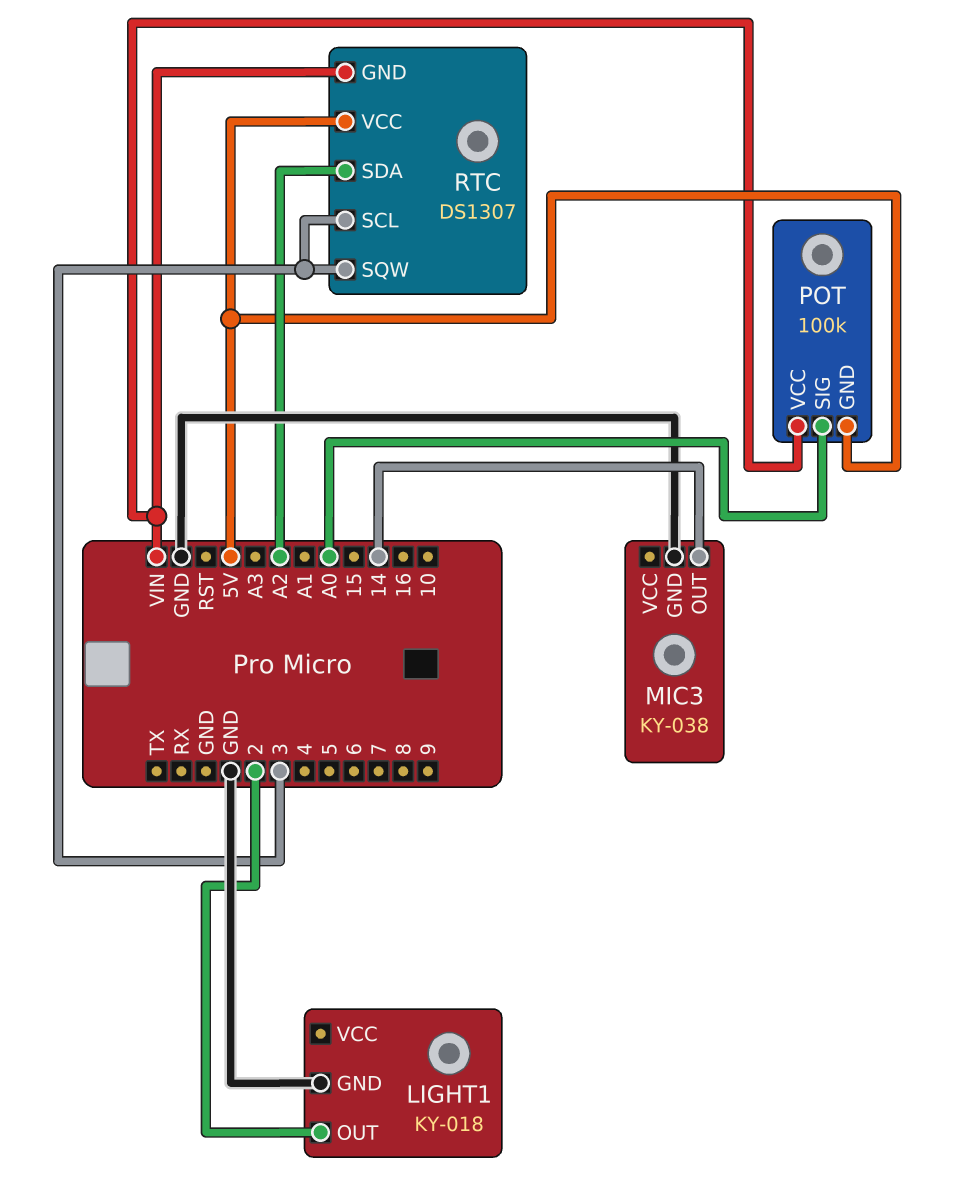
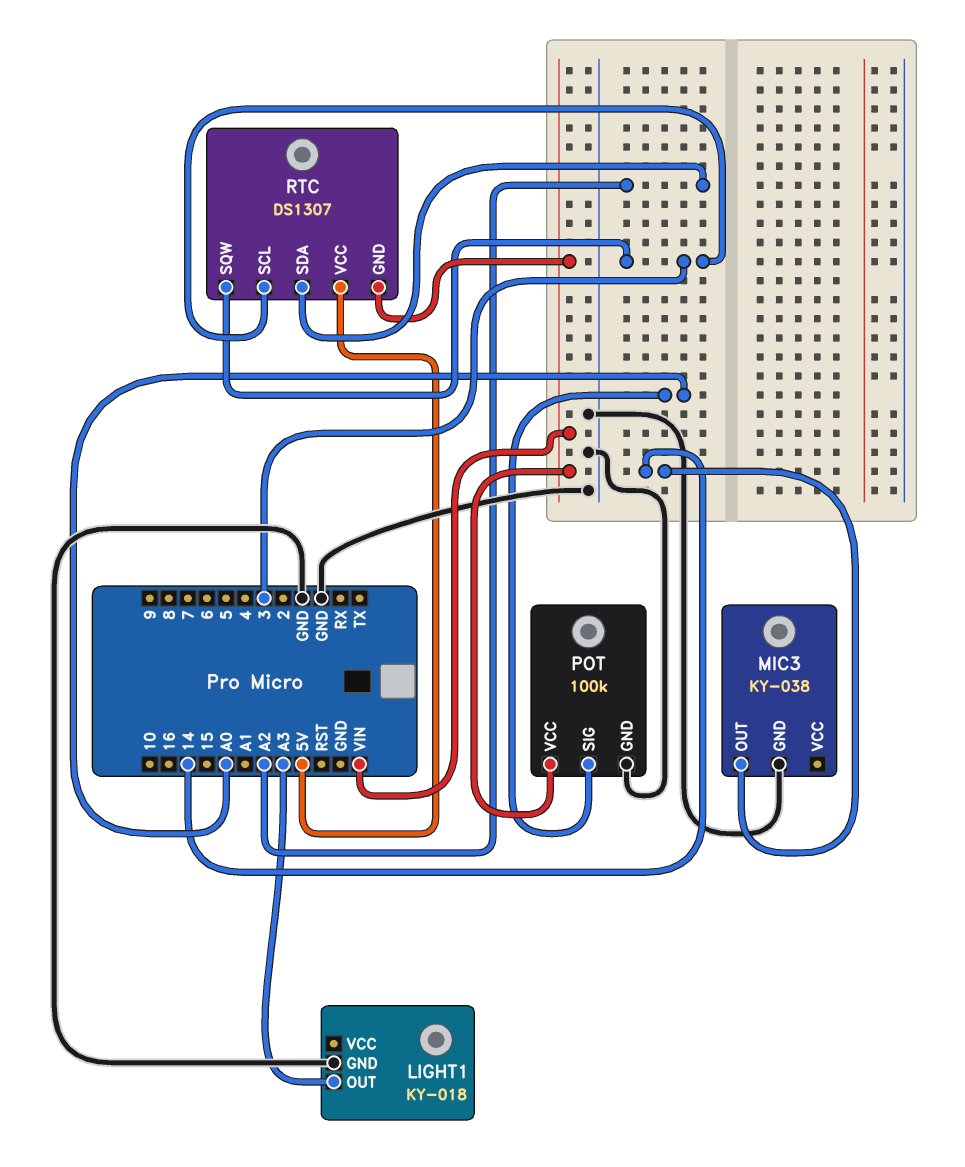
LIGHT1 pin OUT: 2 -> A3
POT pin GND: 5V -> GND

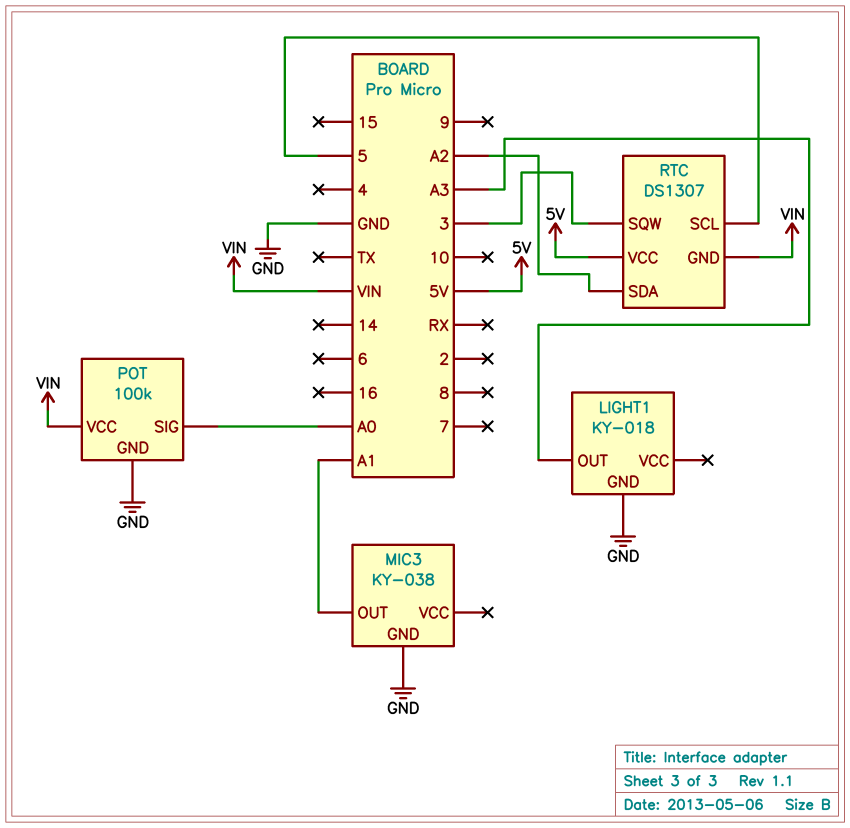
MIC3 pin OUT: 14 -> A1
RTC pin SCL: 3 -> 5

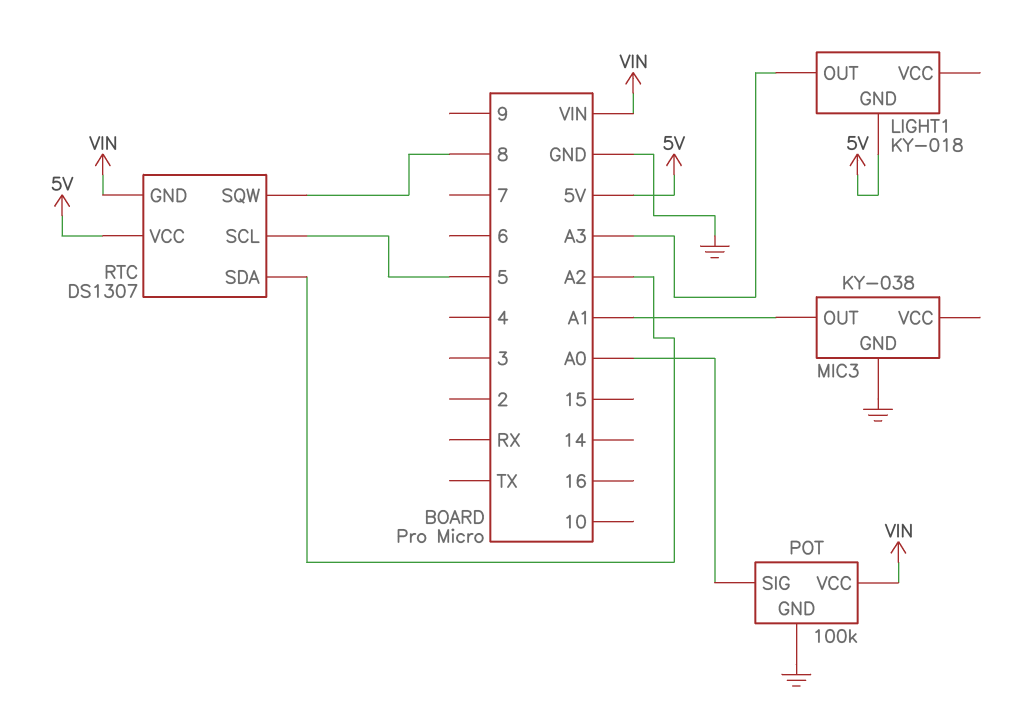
LIGHT1 pin GND: GND -> 5V
RTC pin SQW: 3 -> 8

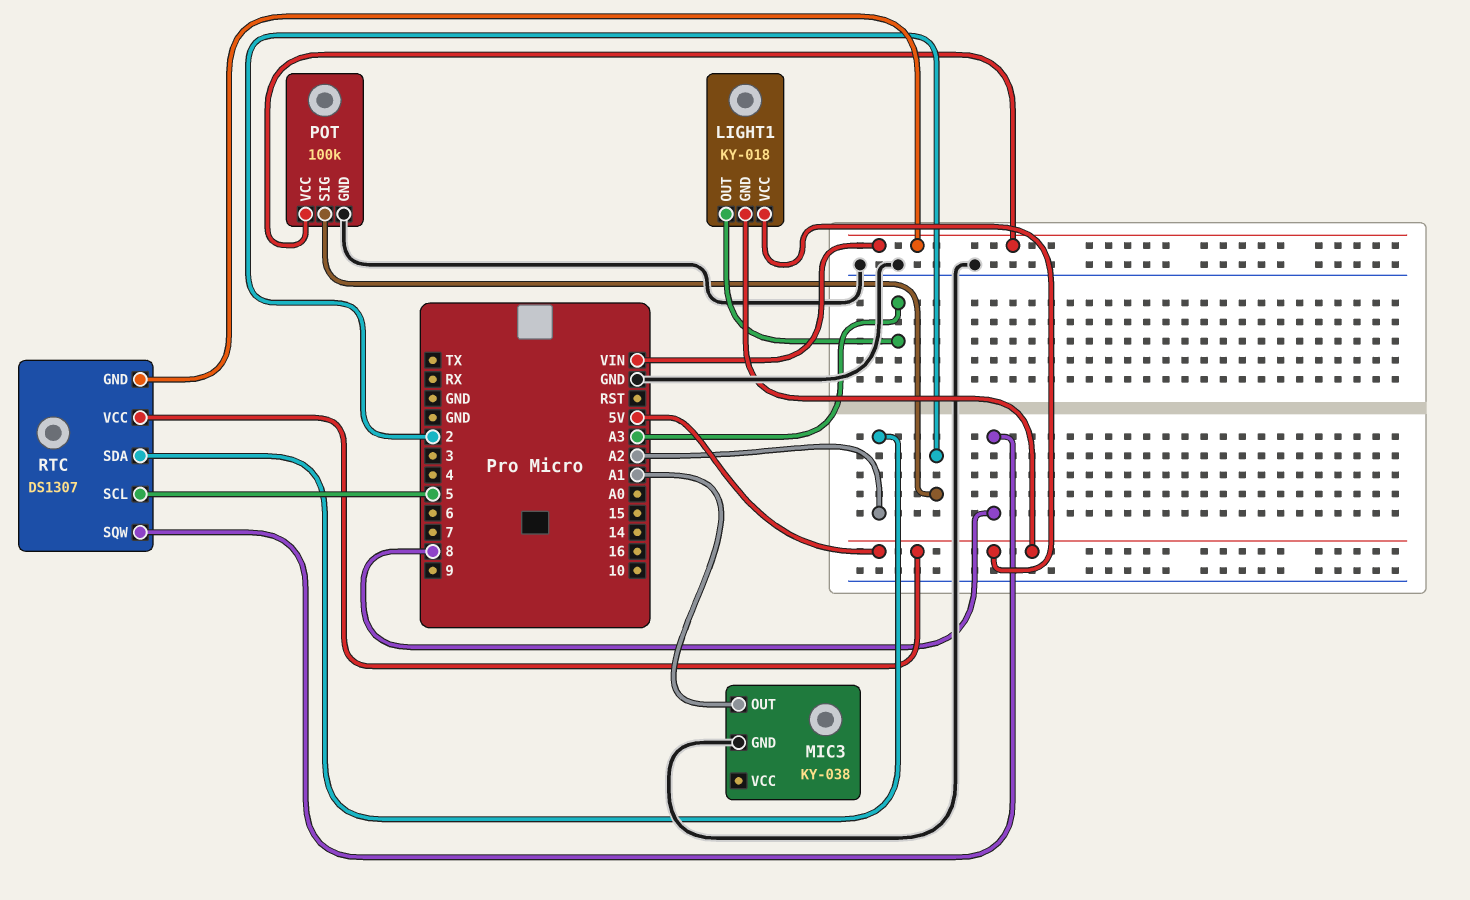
LIGHT1 pin VCC: none -> 5V
POT pin SIG: A0 -> 2

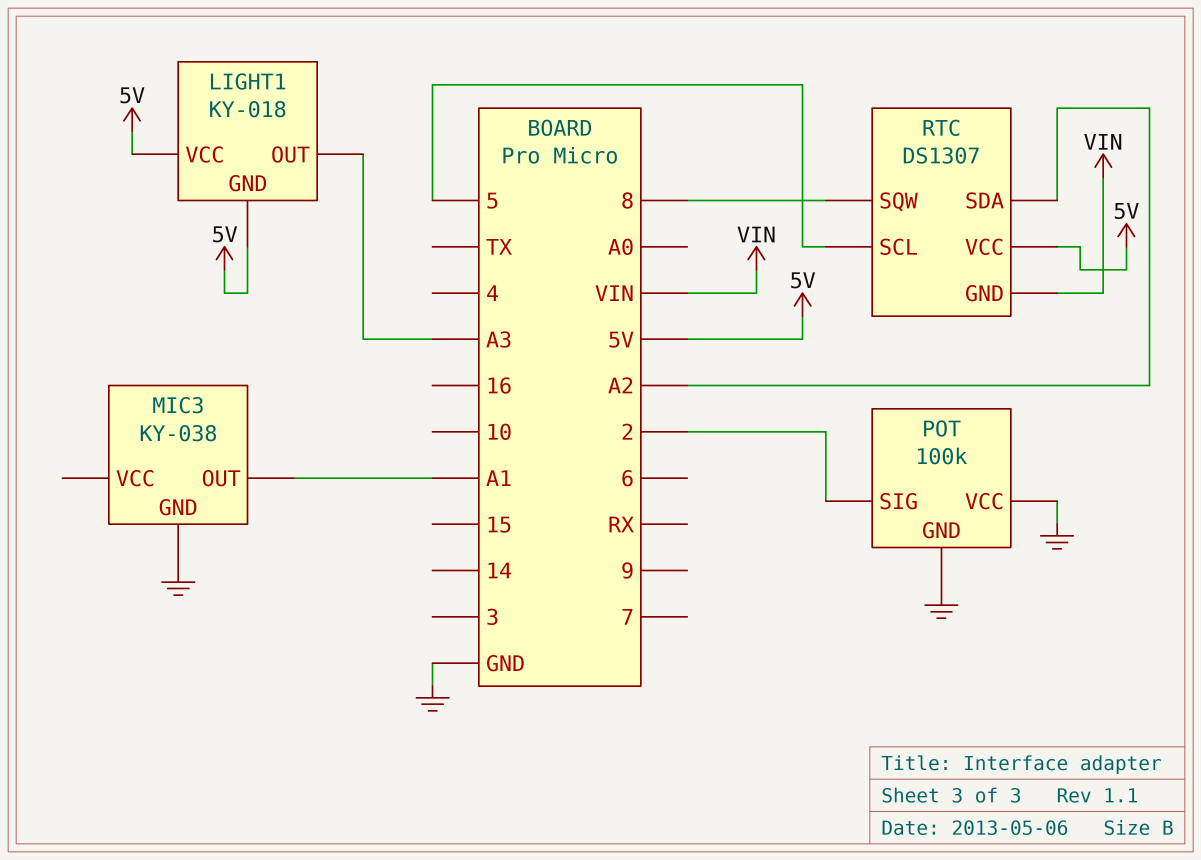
POT pin VCC: VIN -> GND

